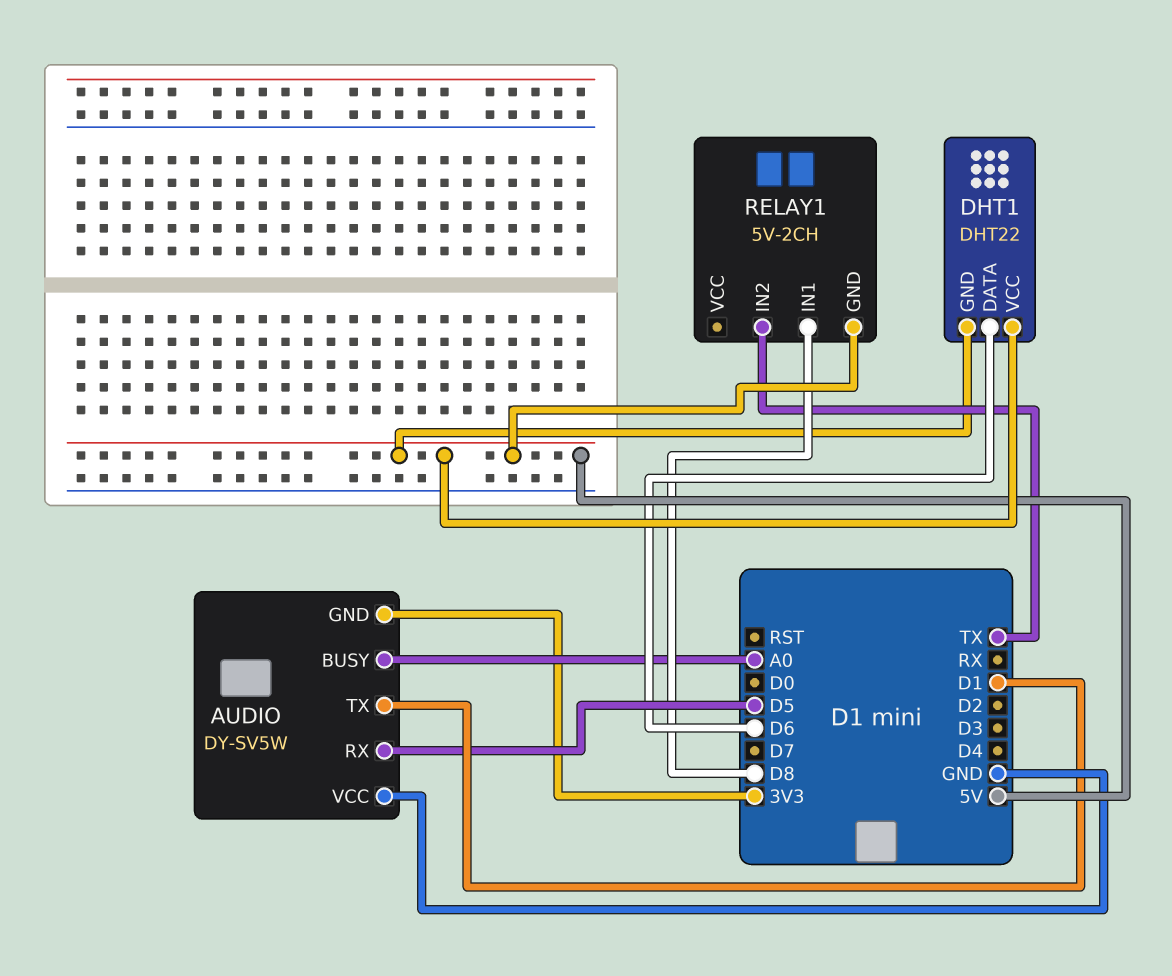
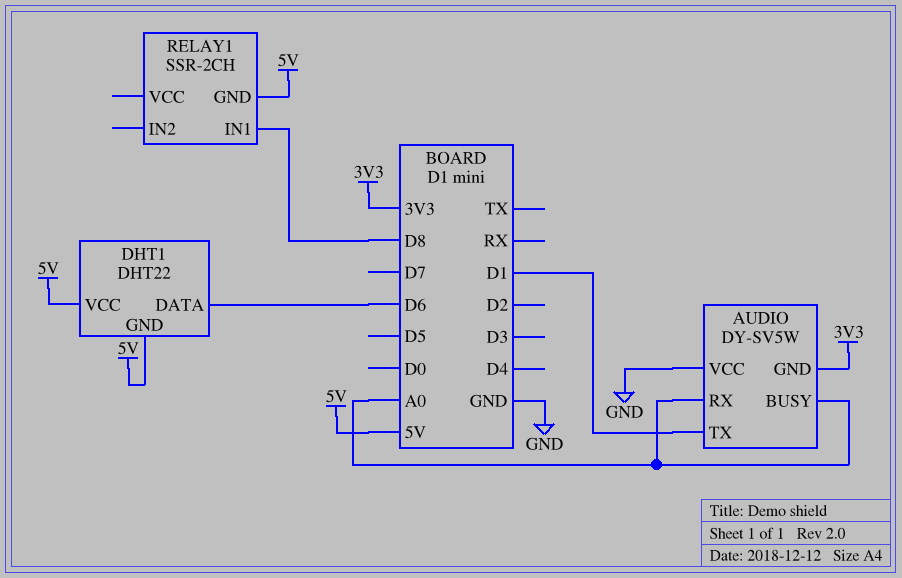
AUDIO pin RX: D5 -> A0
RELAY1: 5V-2CH -> SSR-2CH
RELAY1 pin IN2: TX -> none

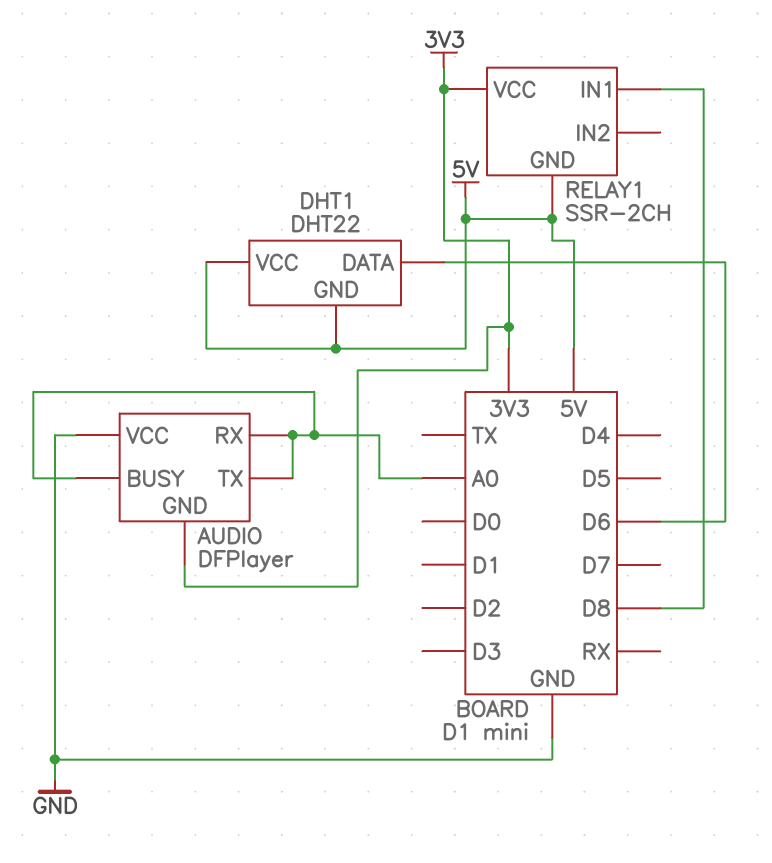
AUDIO: DY-SV5W -> DFPlayer
AUDIO pin TX: D1 -> A0
RELAY1 pin VCC: none -> 3V3

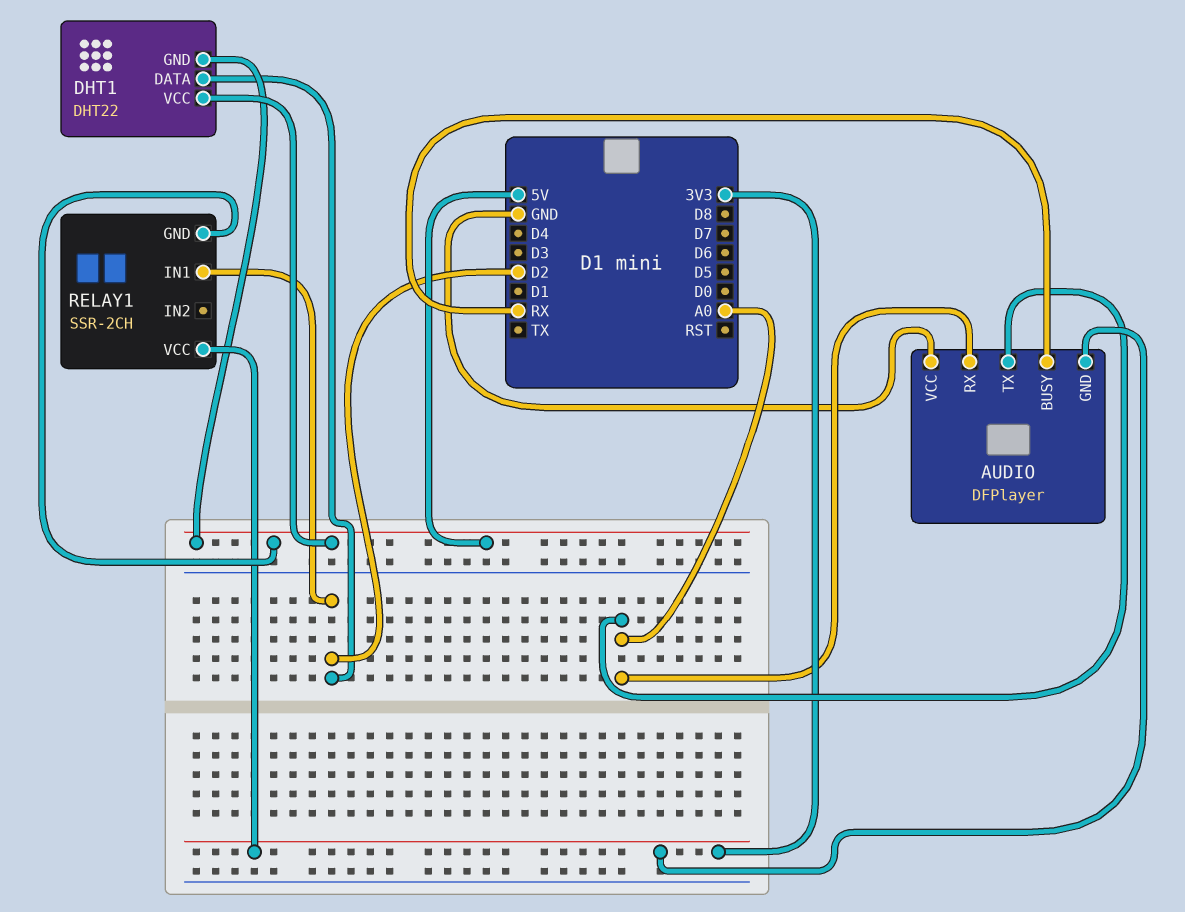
AUDIO pin BUSY: A0 -> RX
DHT1 pin DATA: D6 -> D2
RELAY1 pin IN1: D8 -> D2

